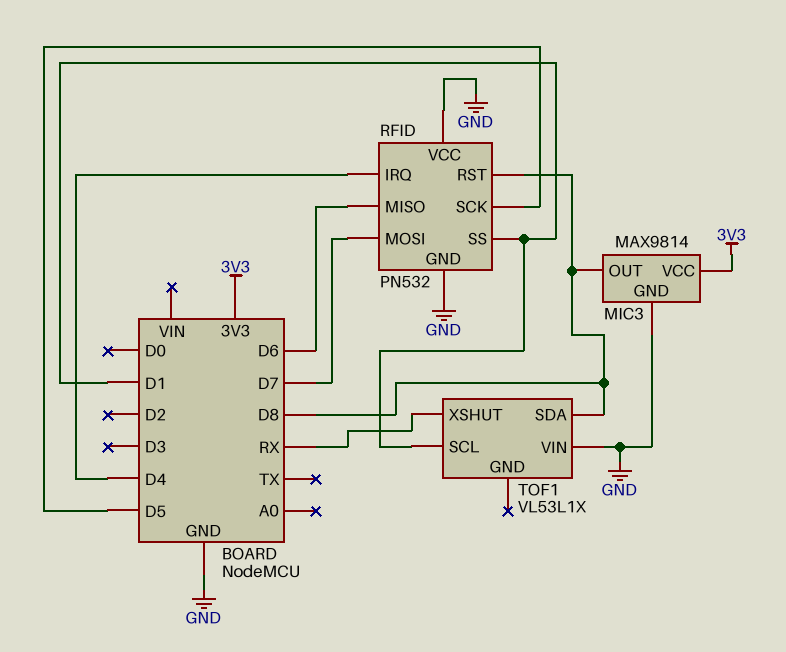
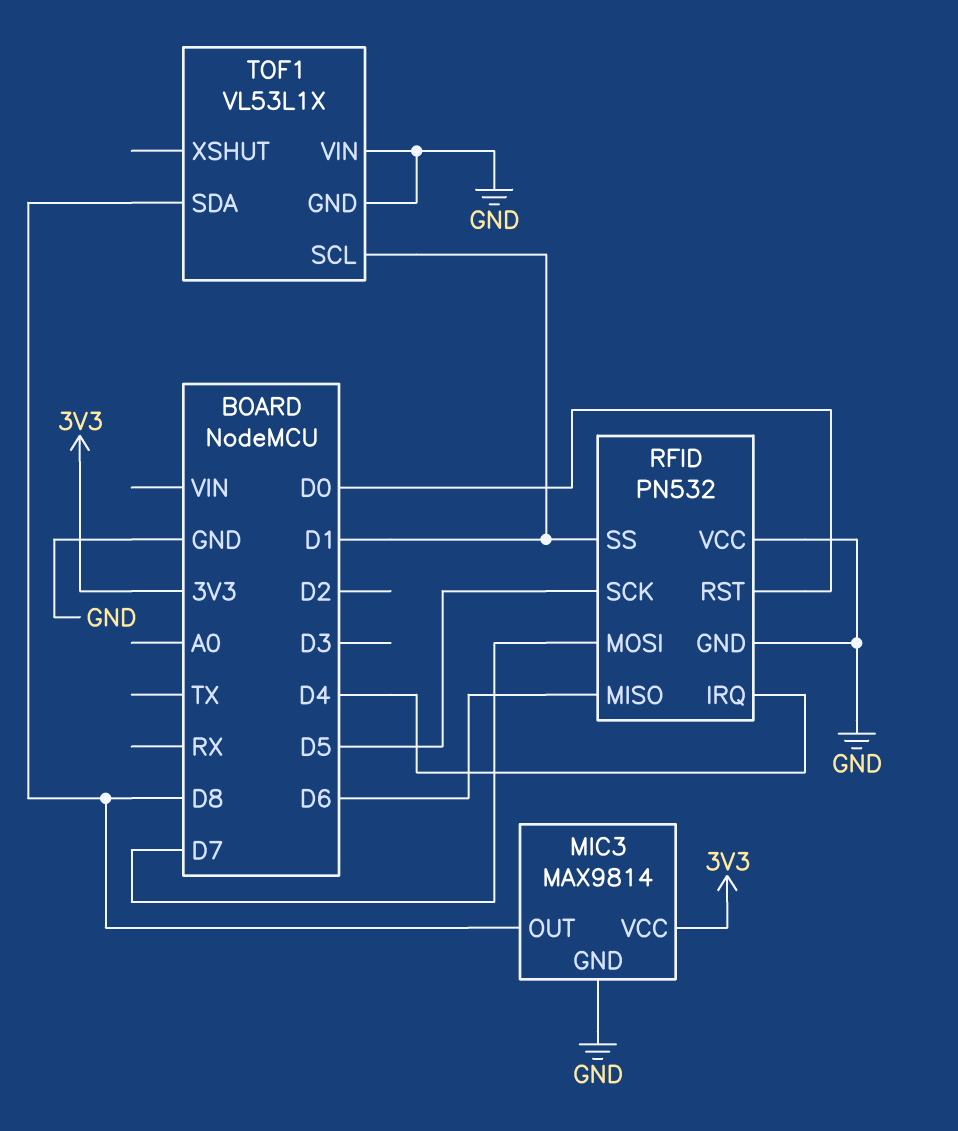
RFID pin RST: D8 -> D0
TOF1 pin GND: none -> GND
TOF1 pin XSHUT: RX -> none

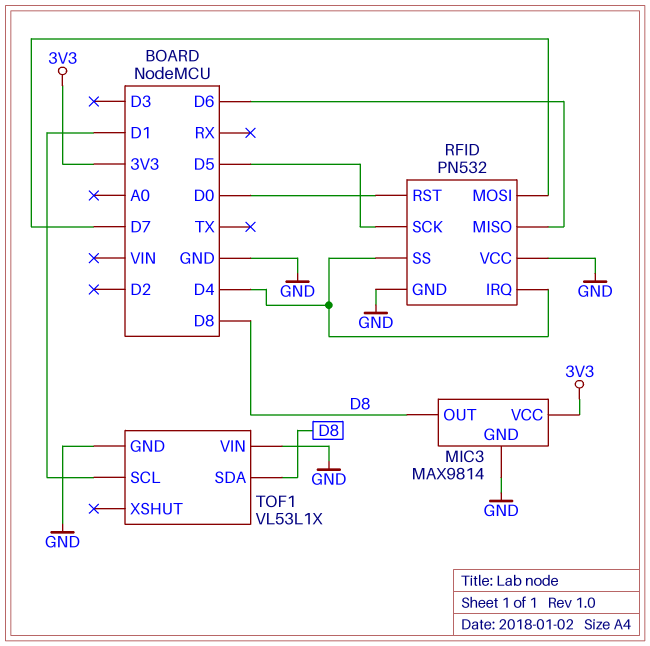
RFID pin SS: D1 -> D4

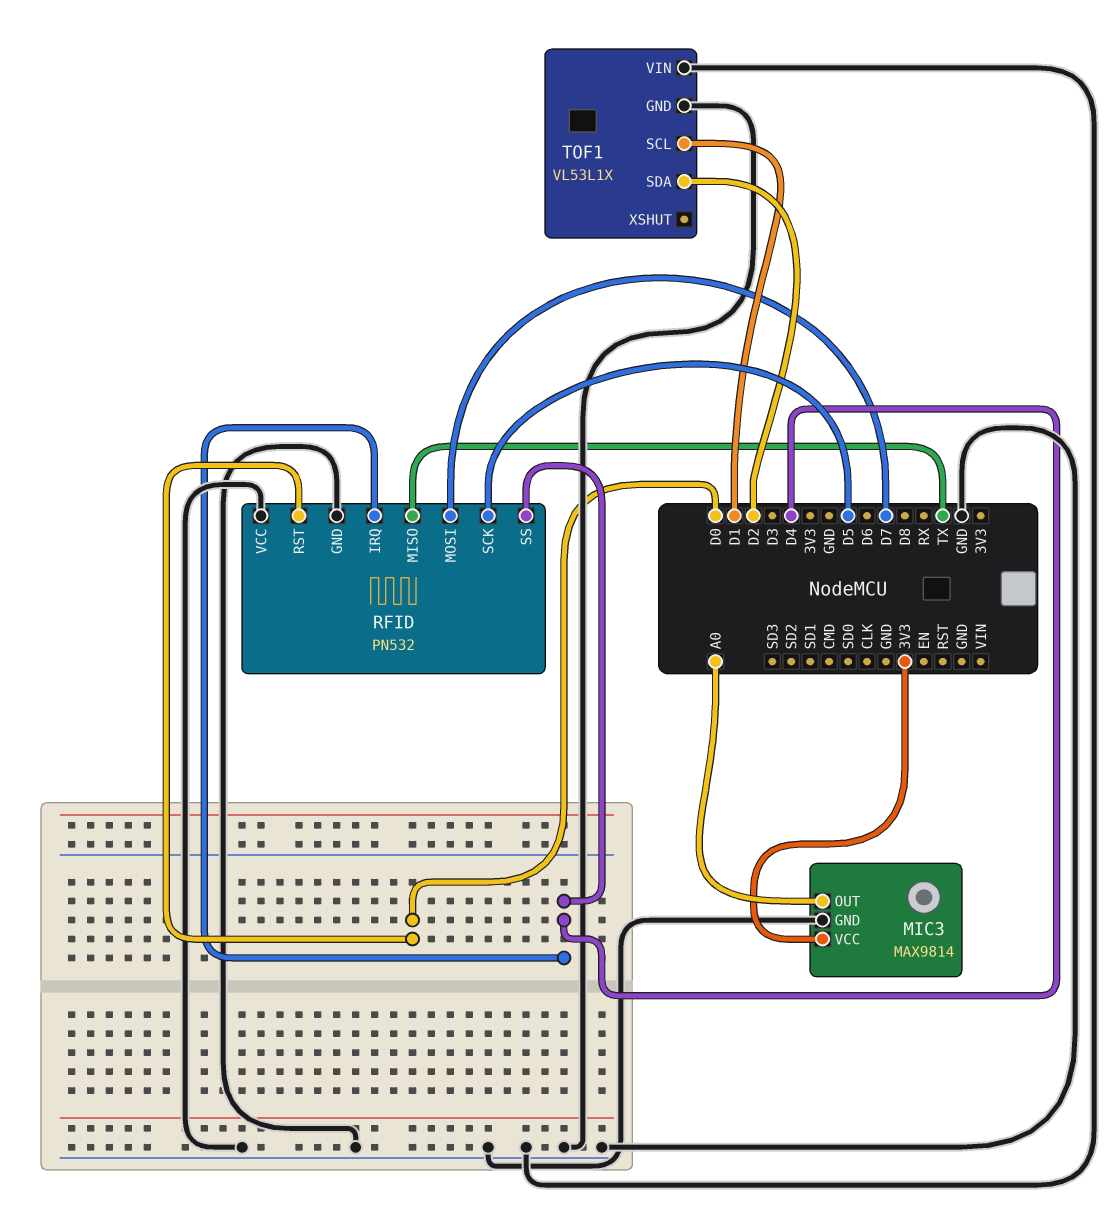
MIC3 pin OUT: D8 -> A0
RFID pin MISO: D6 -> TX
TOF1 pin SDA: D8 -> D2

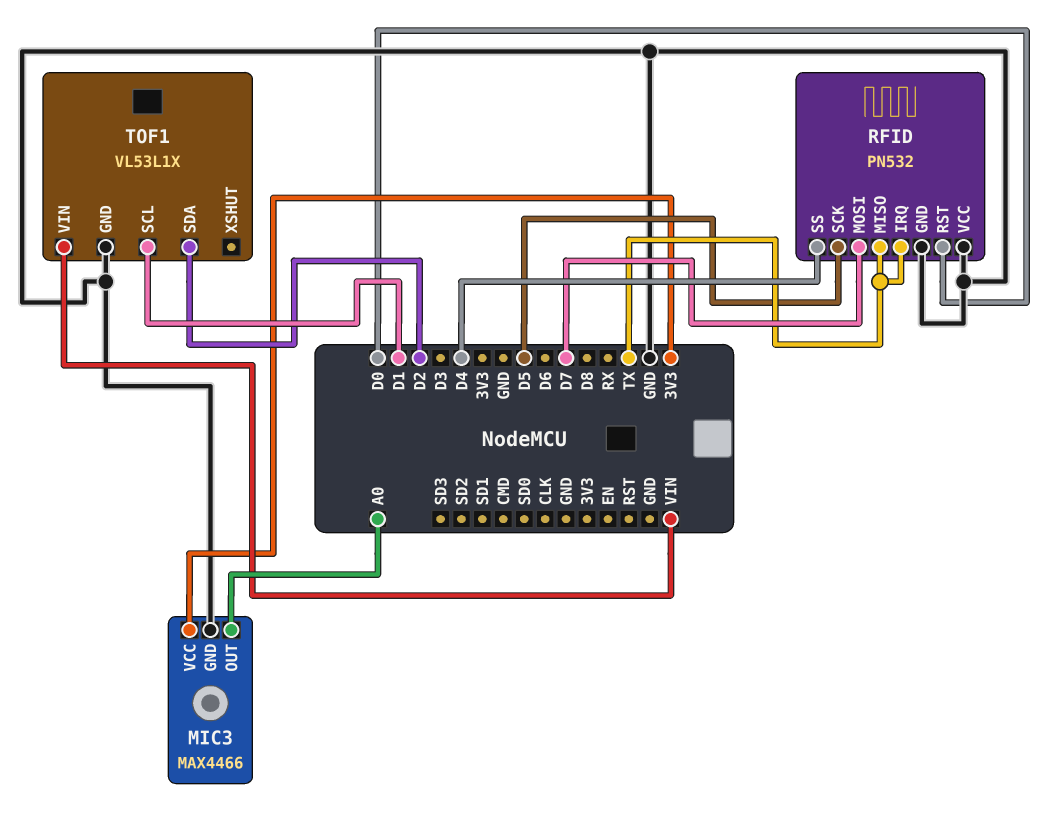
MIC3: MAX9814 -> MAX4466
RFID pin IRQ: D4 -> TX
TOF1 pin VIN: GND -> VIN

